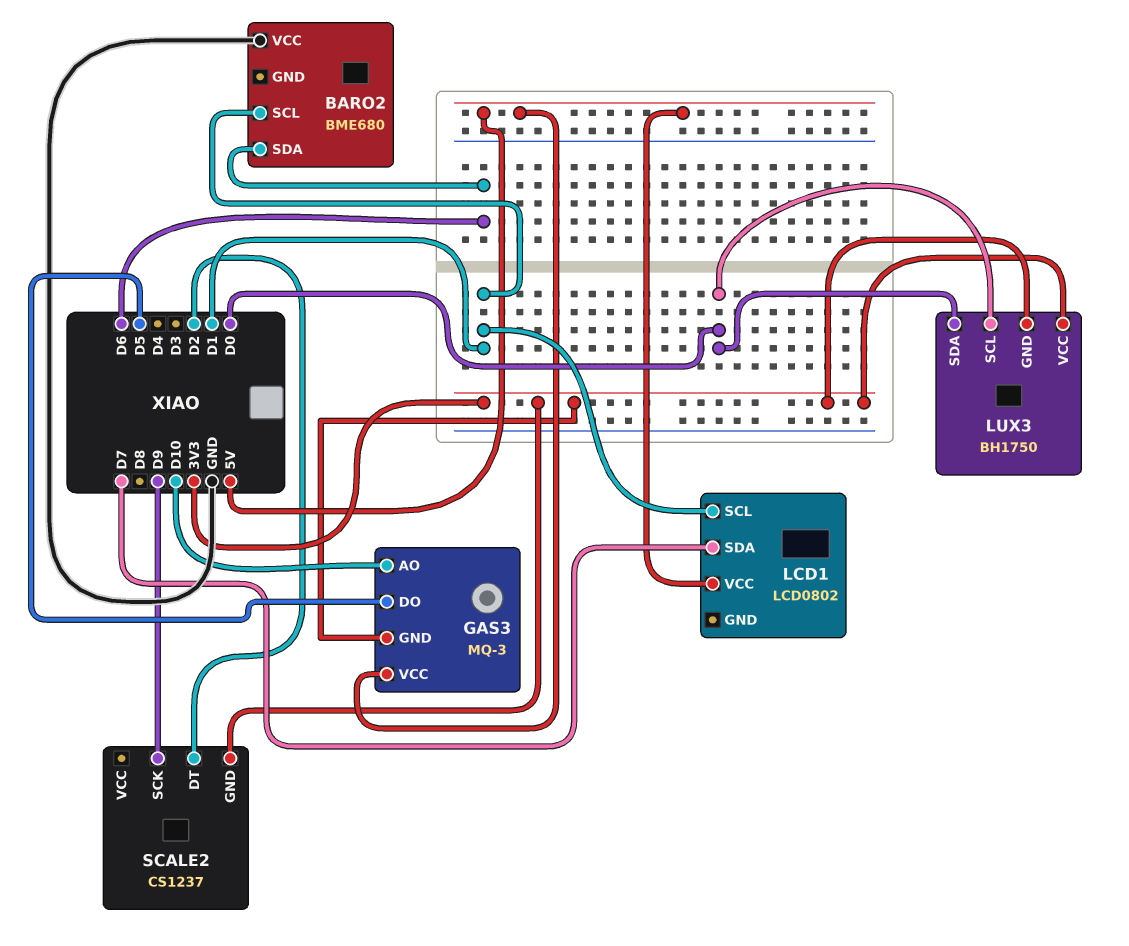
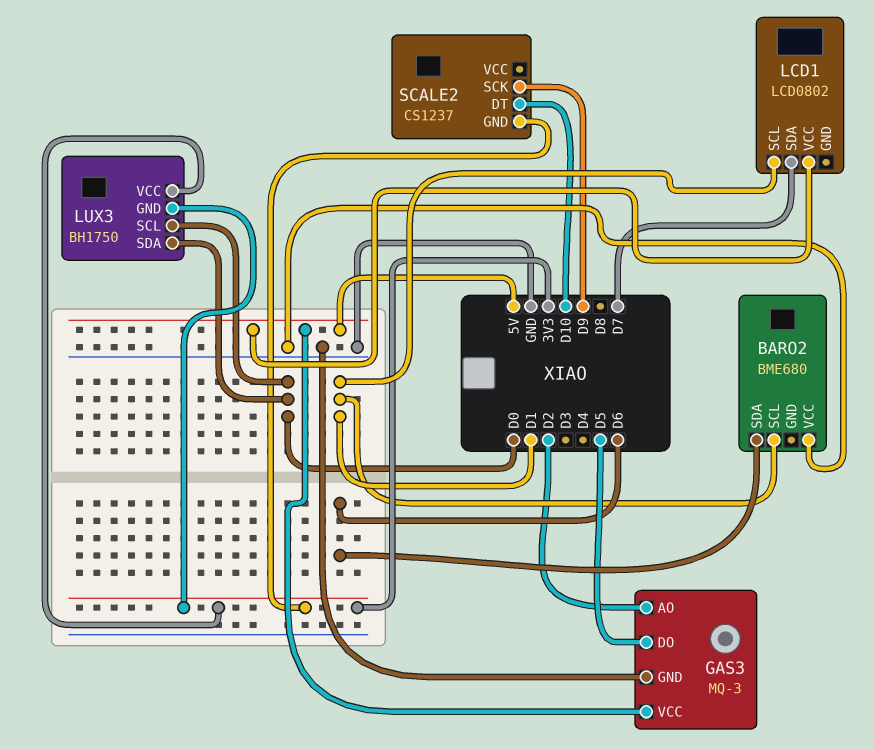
GAS3 pin AO: D10 -> D2
GAS3 pin GND: 3V3 -> GND
SCALE2 pin DT: D2 -> D10

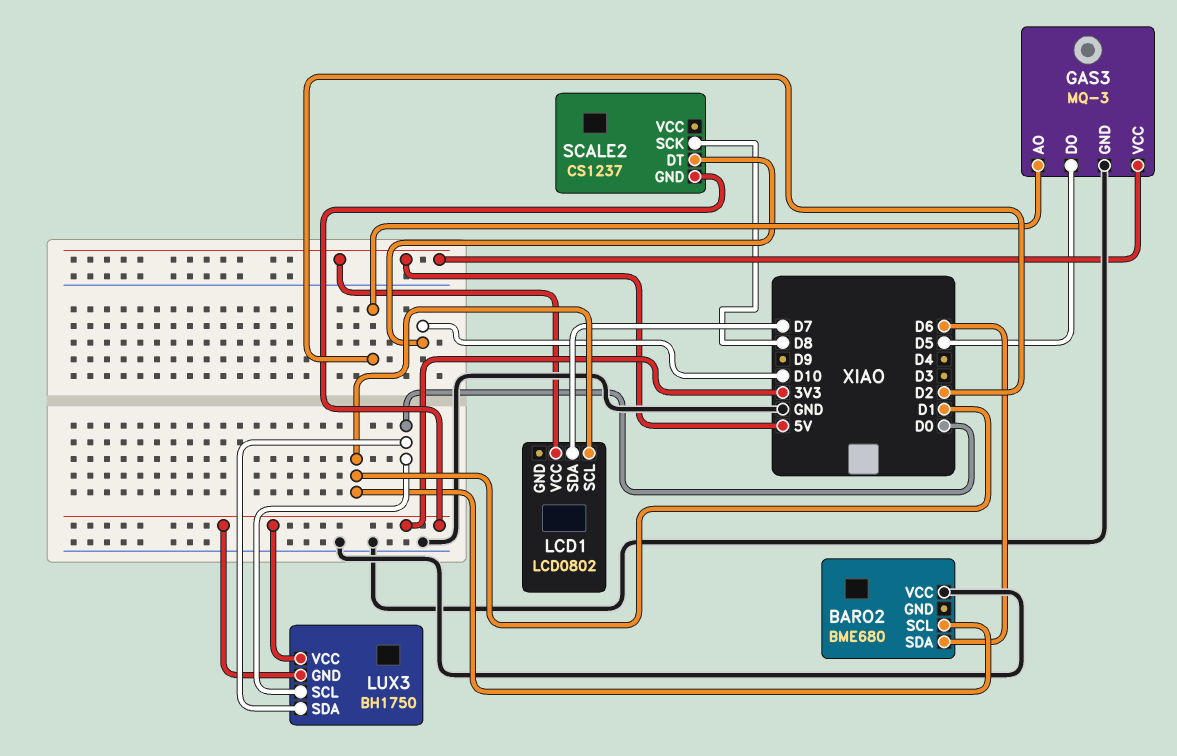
SCALE2 pin SCK: D9 -> D8

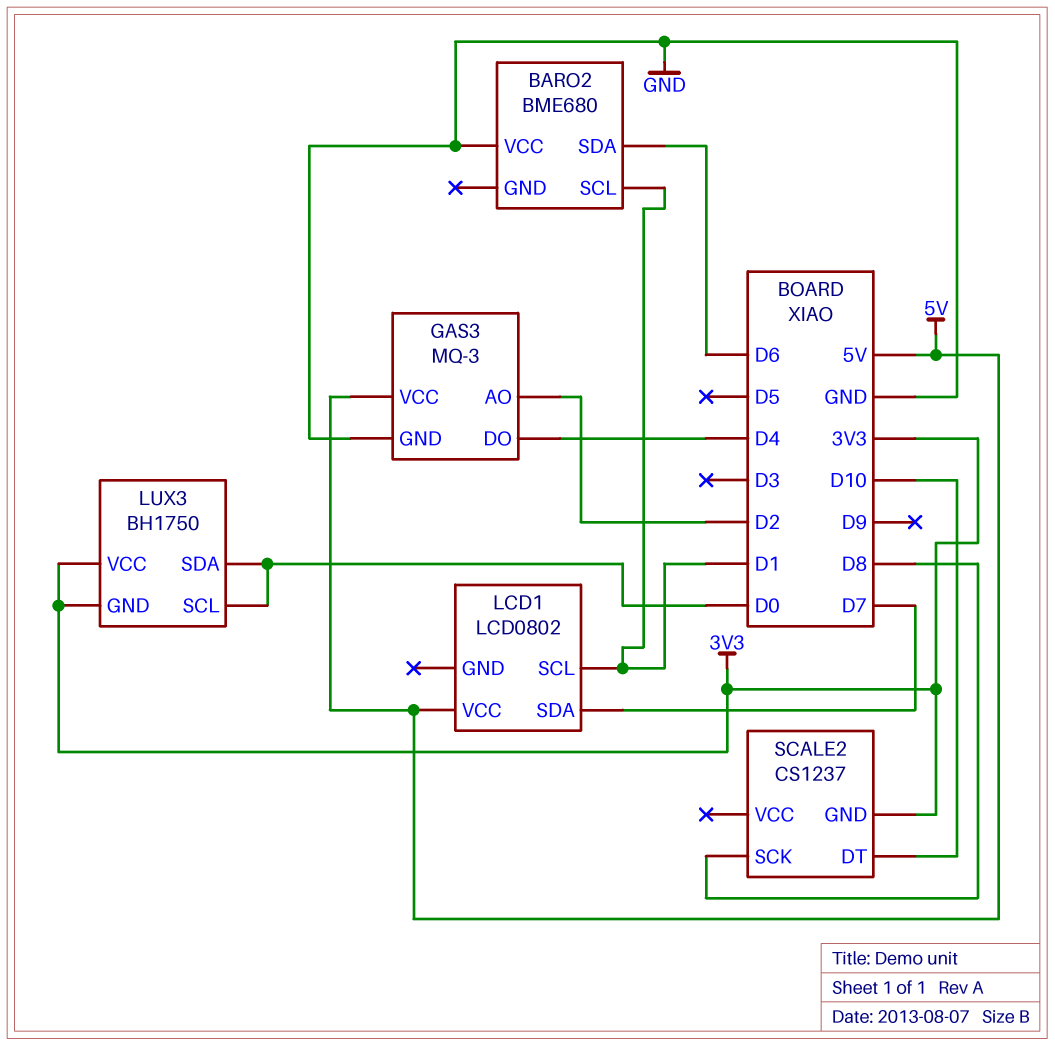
GAS3 pin DO: D5 -> D4

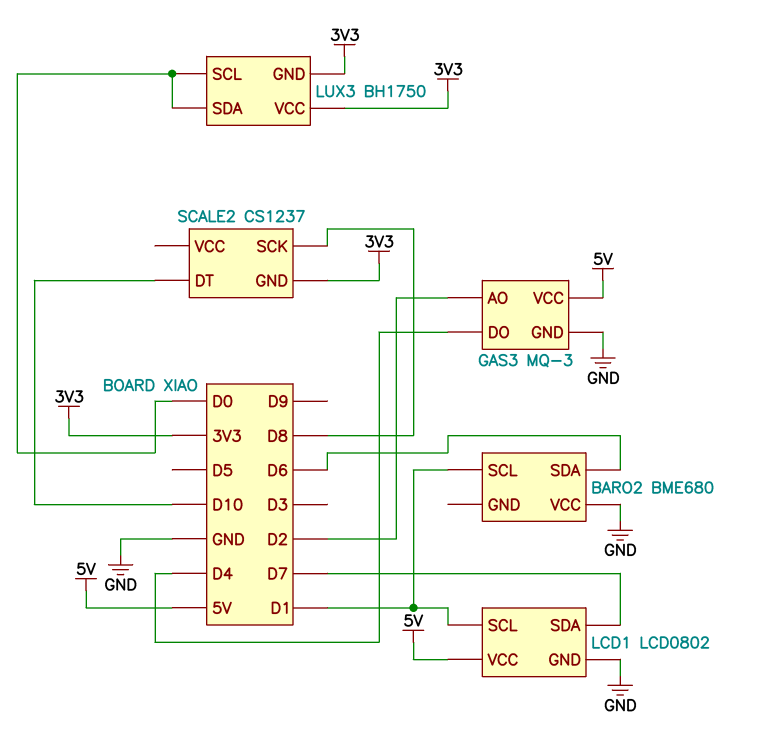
LCD1 pin GND: none -> GND

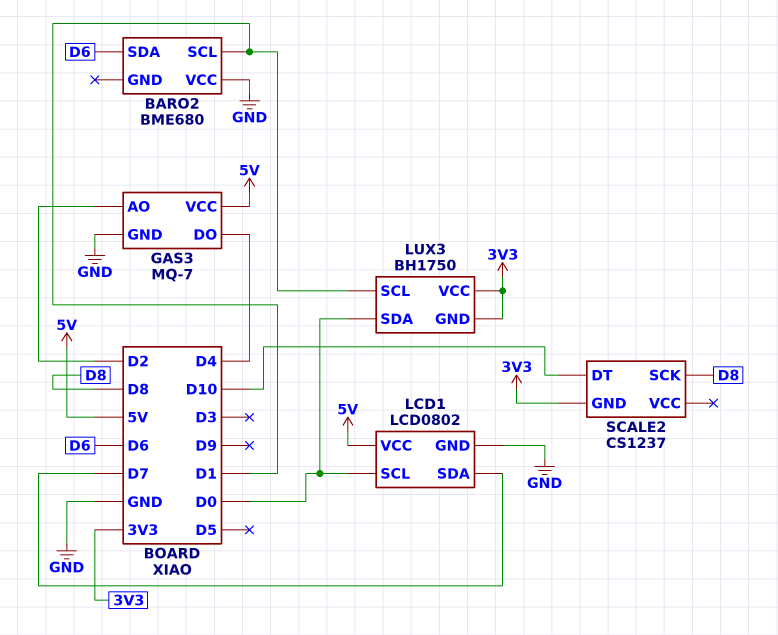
GAS3: MQ-3 -> MQ-7
LCD1 pin SCL: D1 -> D0
LUX3 pin SCL: D0 -> D1

